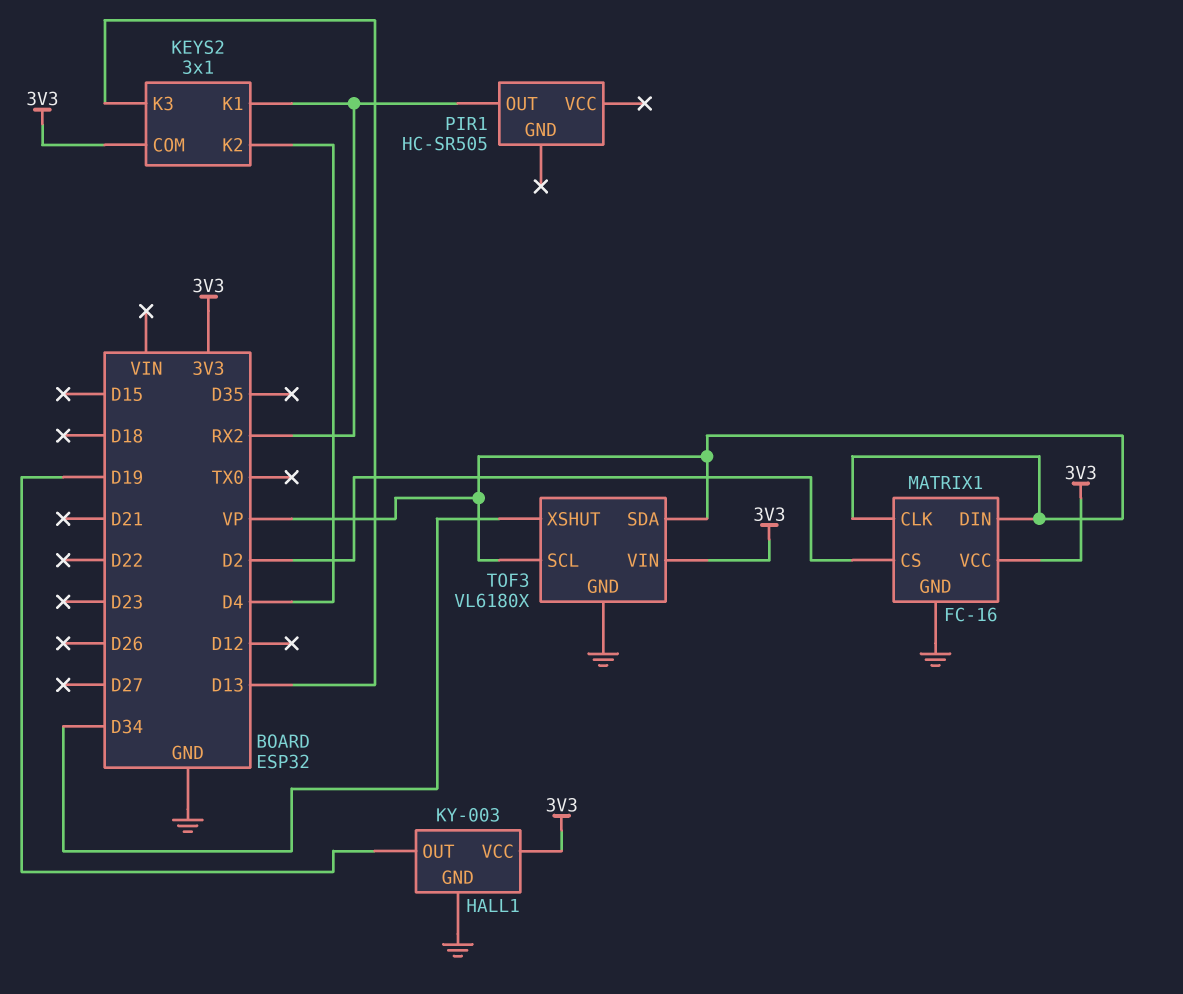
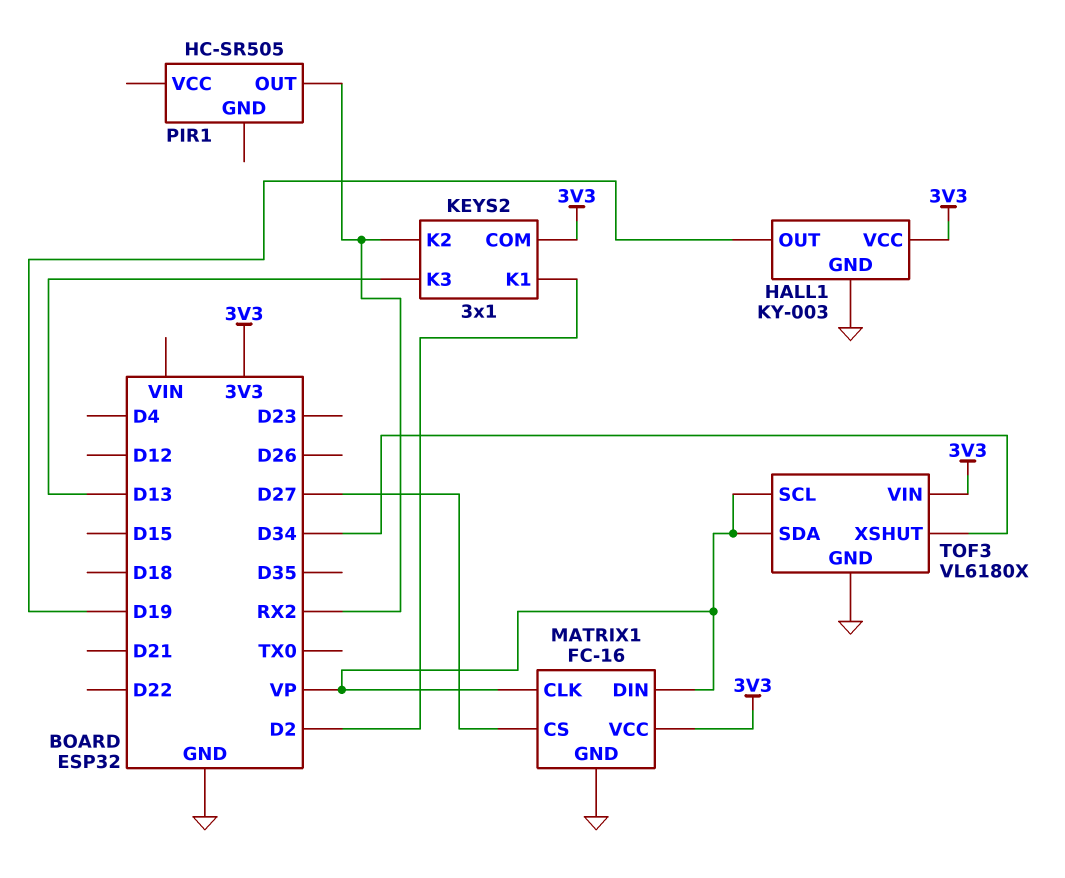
KEYS2 pin K1: RX2 -> D2
KEYS2 pin K2: D4 -> RX2
MATRIX1 pin CS: D2 -> D27

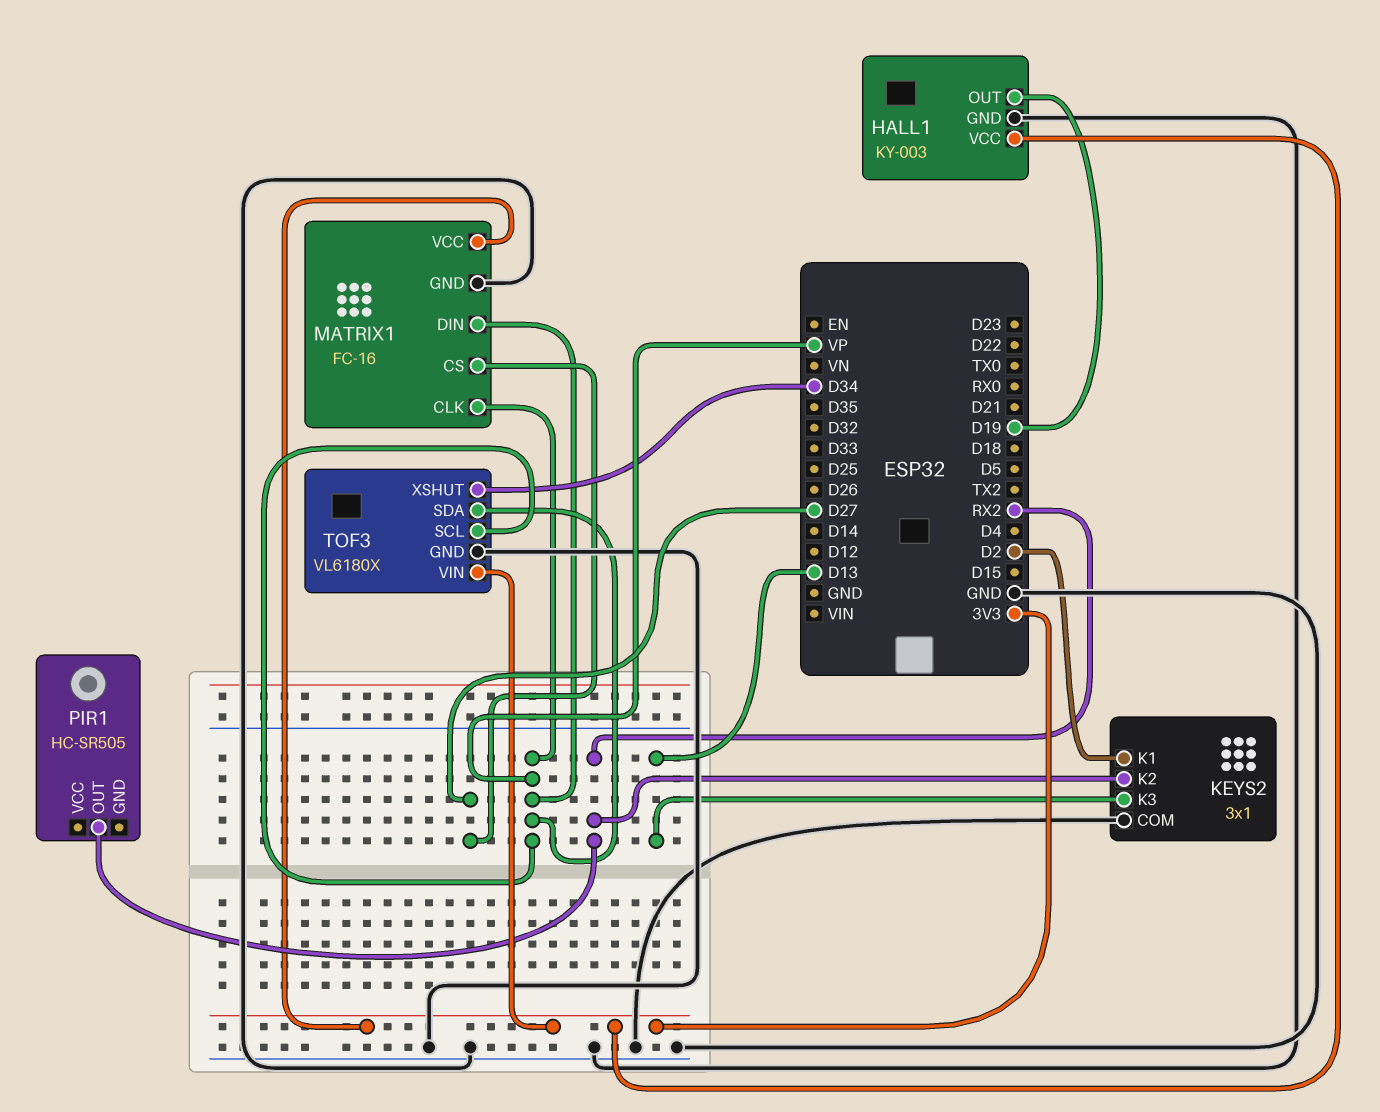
KEYS2 pin COM: 3V3 -> GND

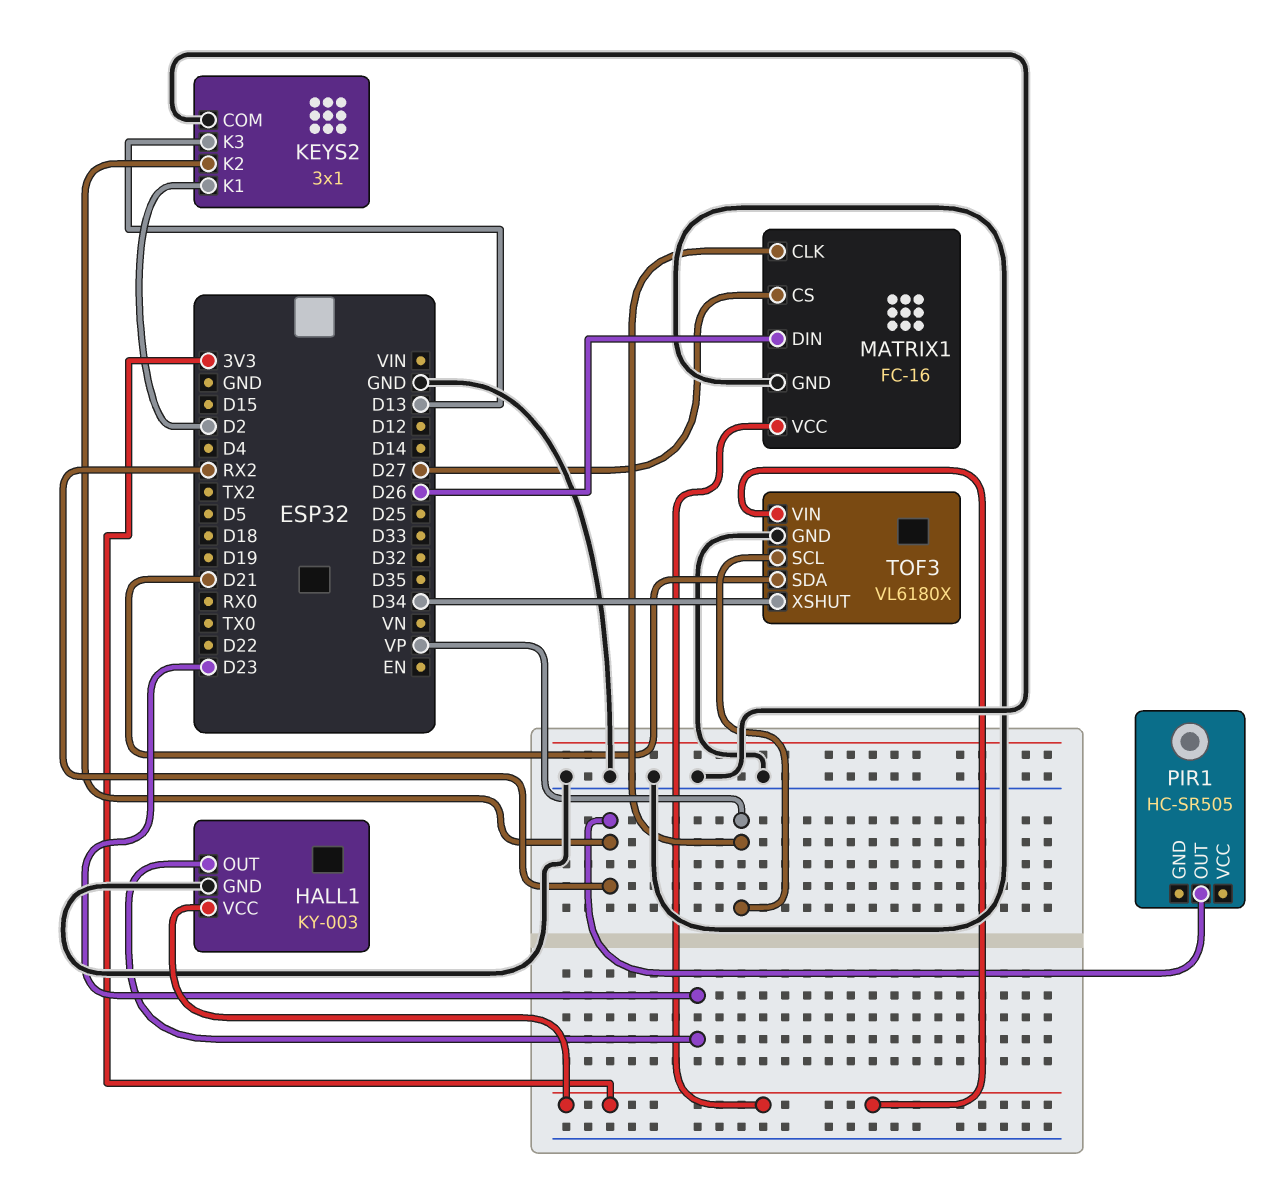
HALL1 pin OUT: D19 -> D23
MATRIX1 pin DIN: VP -> D26
TOF3 pin SDA: VP -> D21

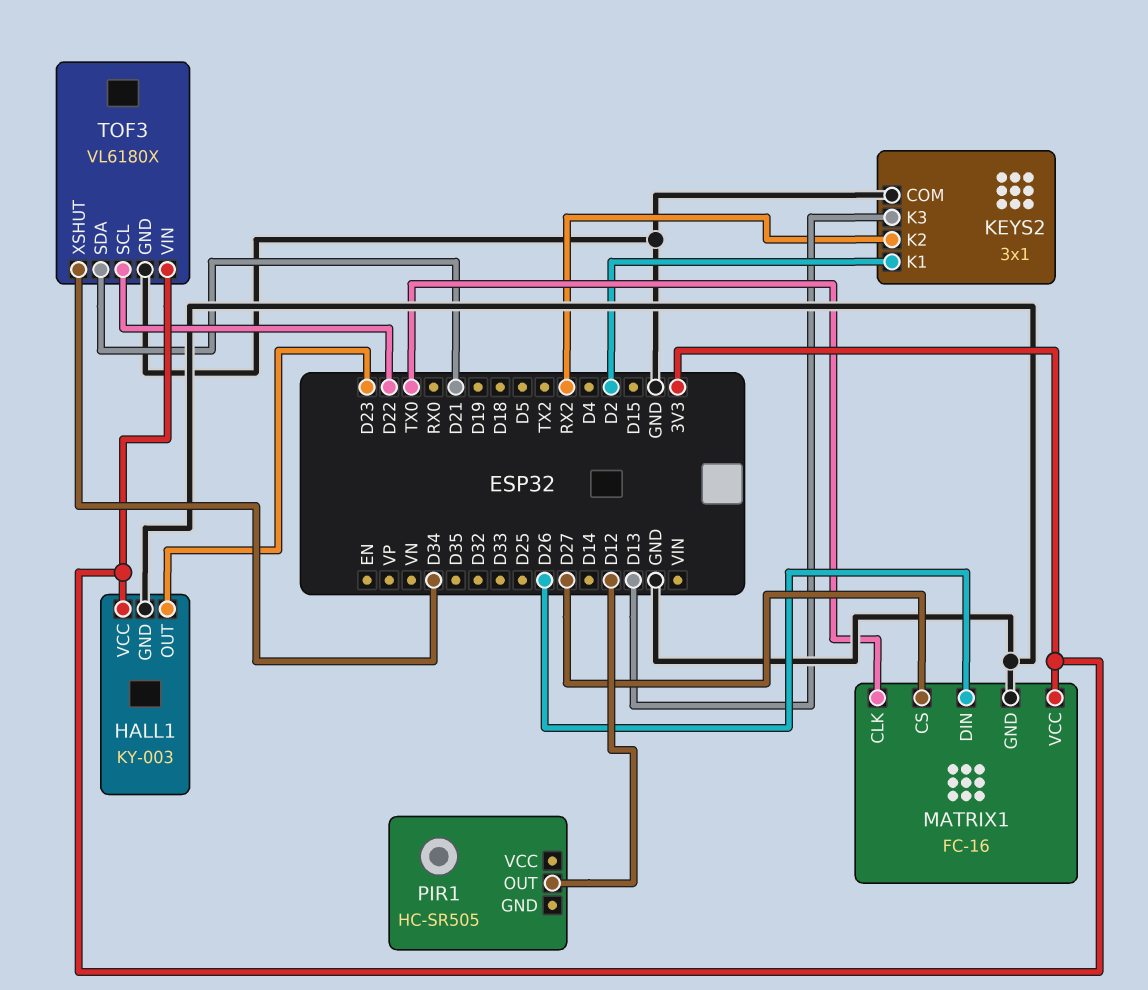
MATRIX1 pin CLK: VP -> TX0
PIR1 pin OUT: RX2 -> D12
TOF3 pin SCL: VP -> D22

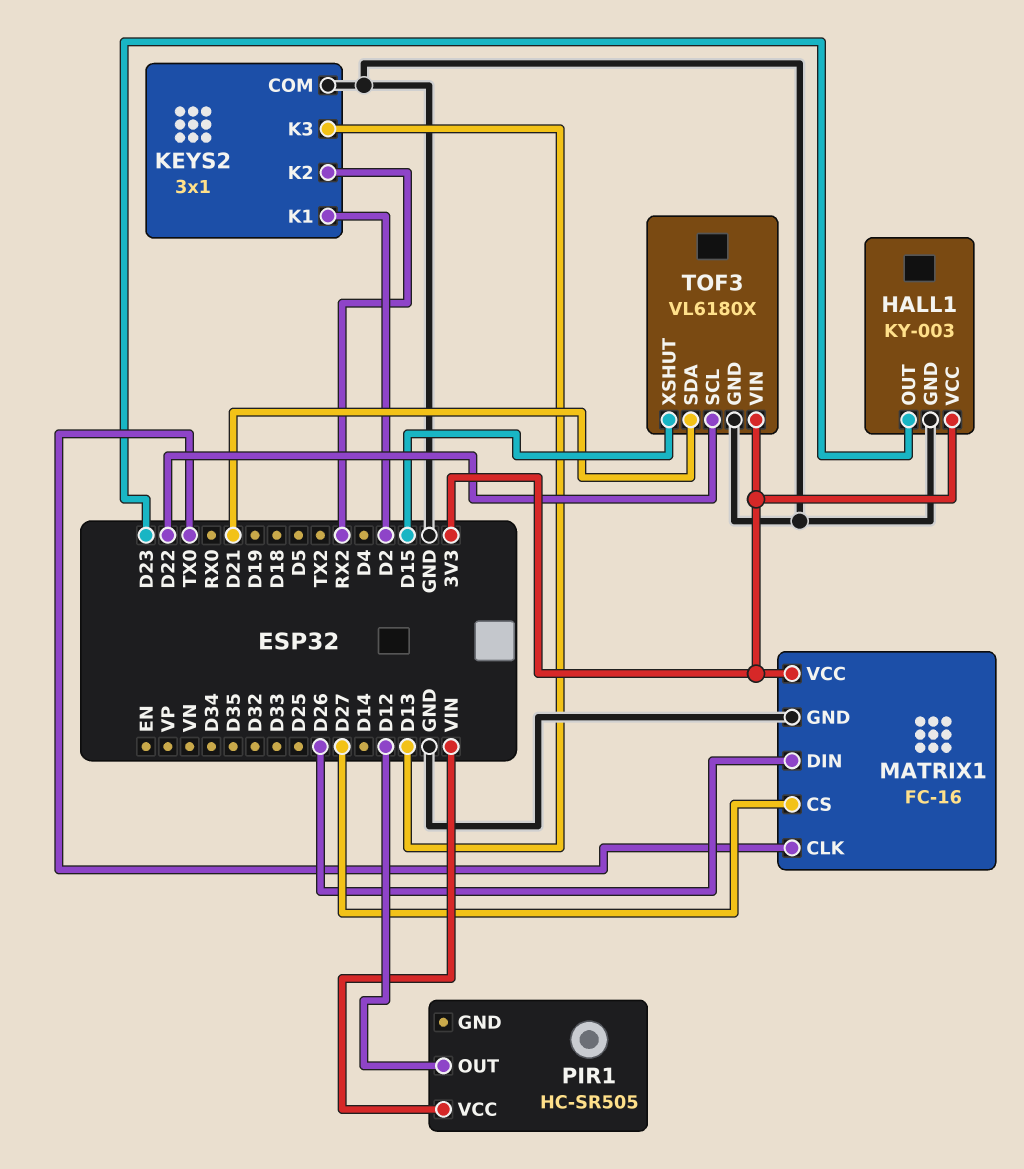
PIR1 pin VCC: none -> VIN
TOF3 pin XSHUT: D34 -> D15

